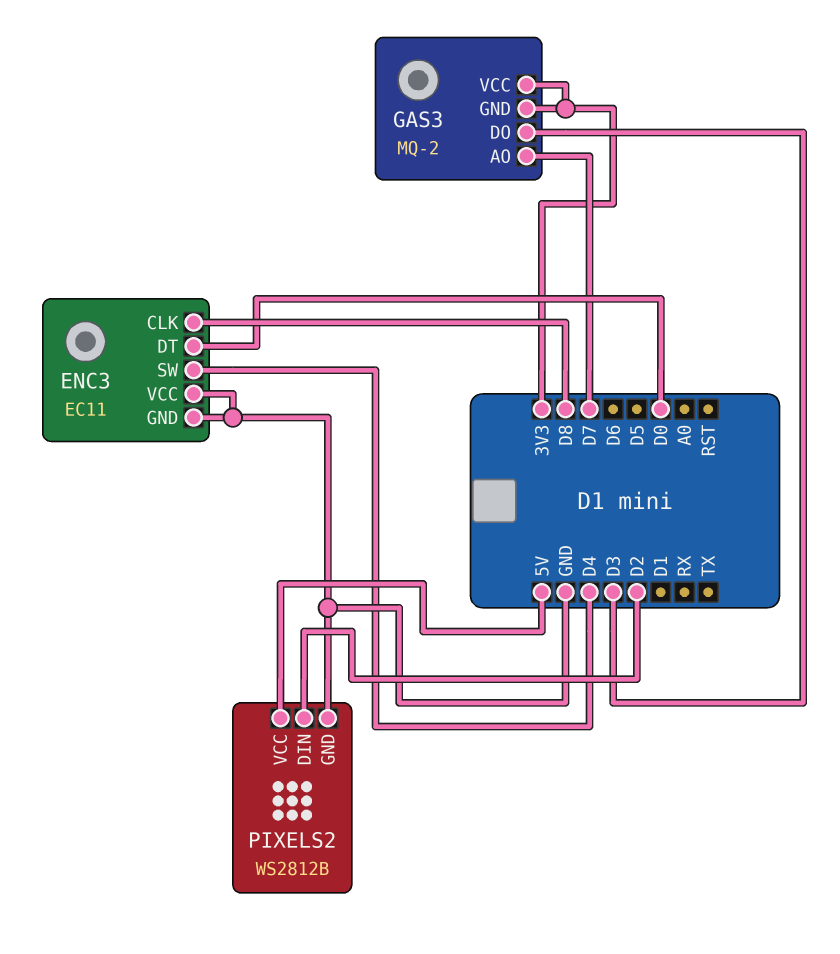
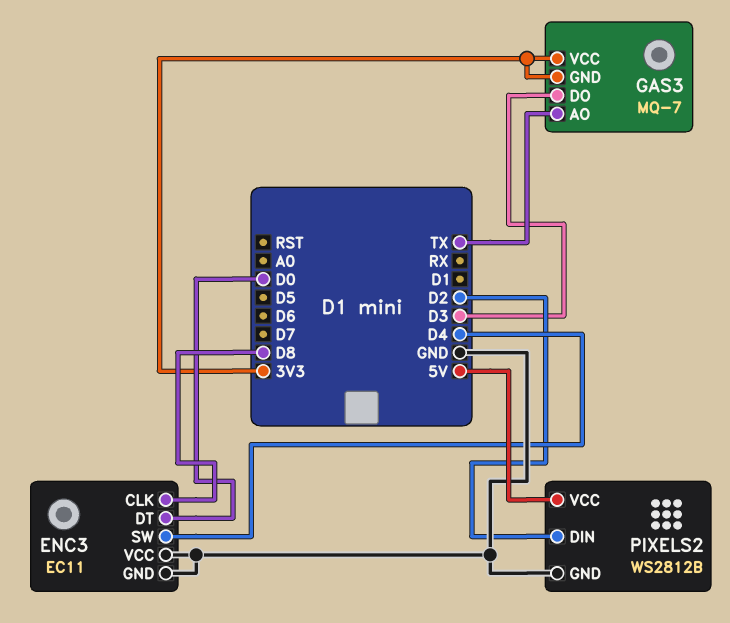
GAS3: MQ-2 -> MQ-7
GAS3 pin AO: D7 -> TX

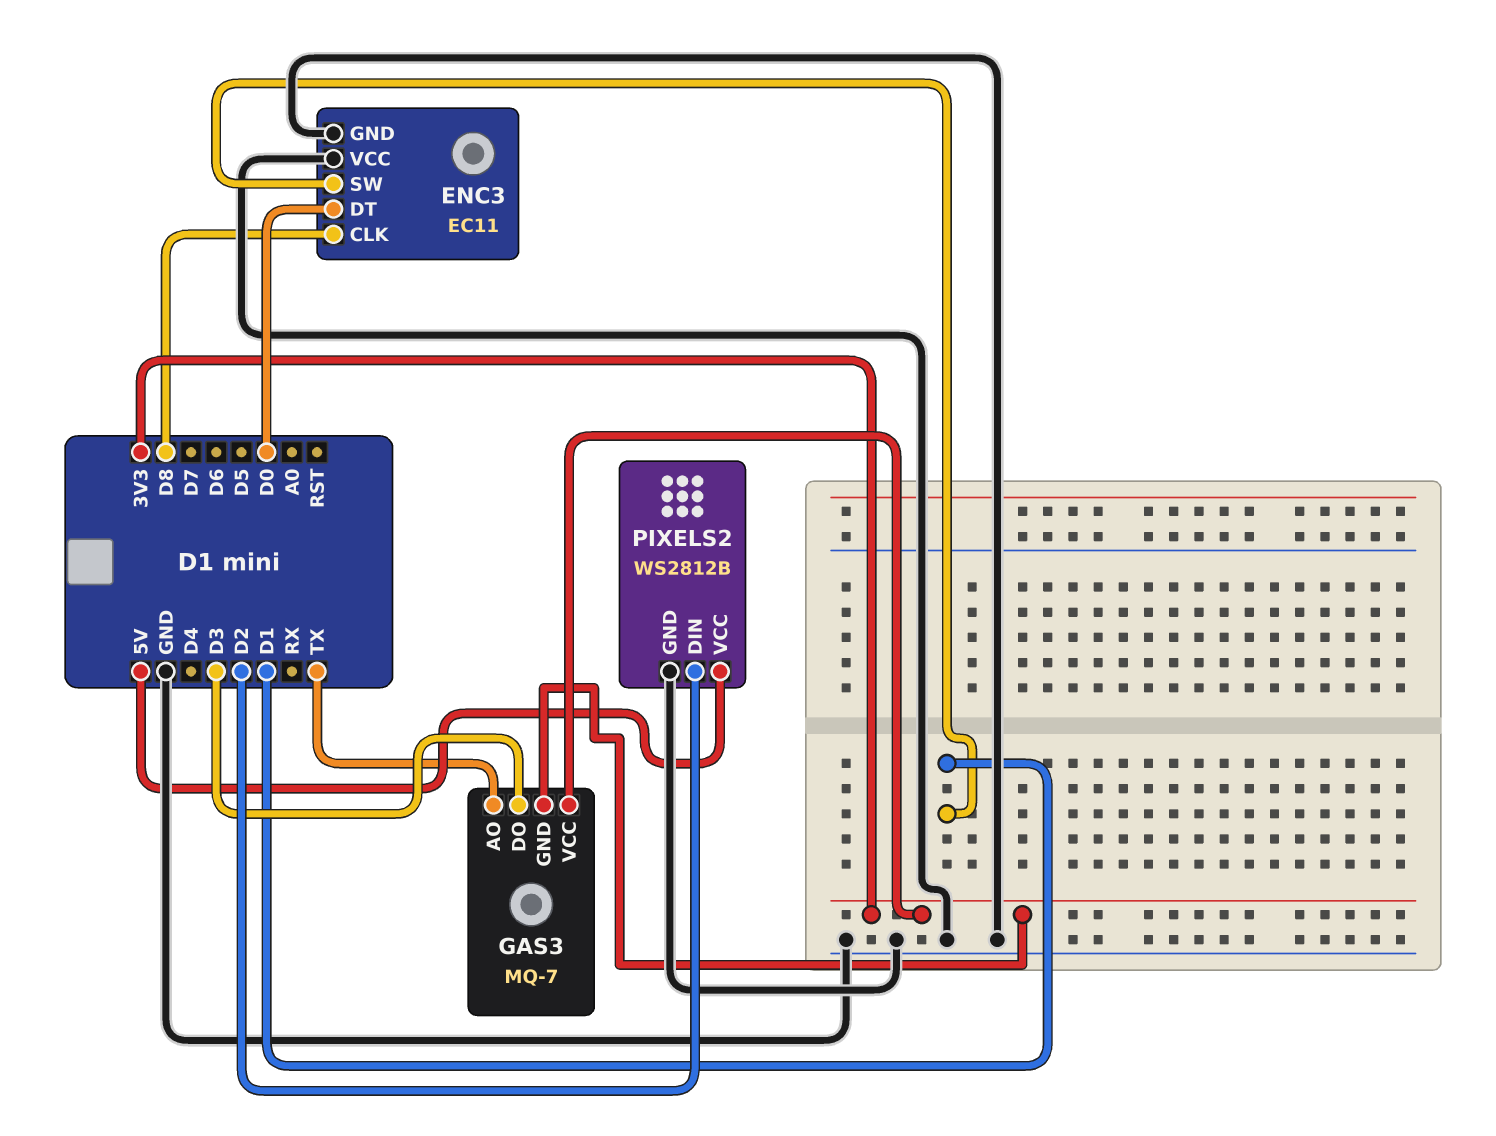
ENC3 pin SW: D4 -> D1

